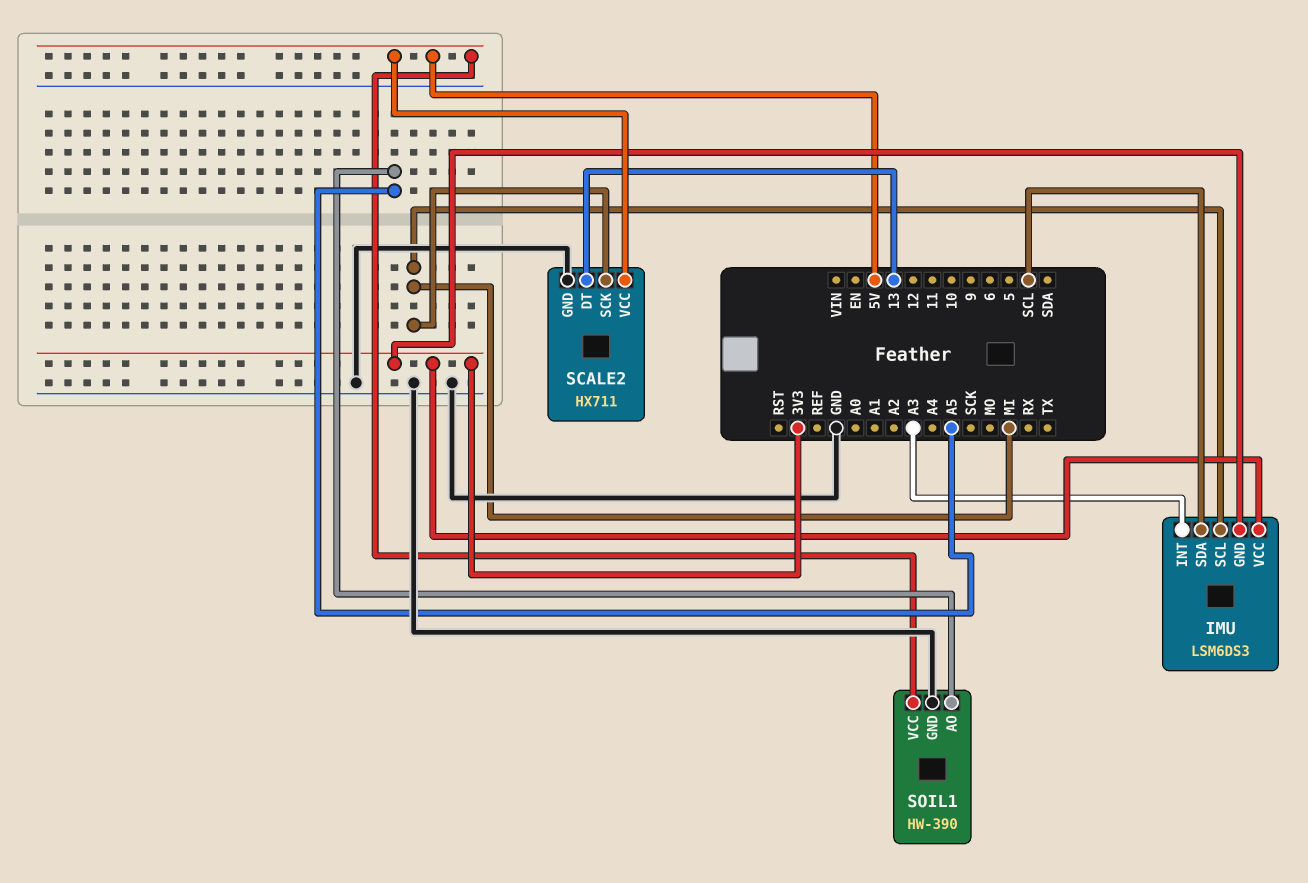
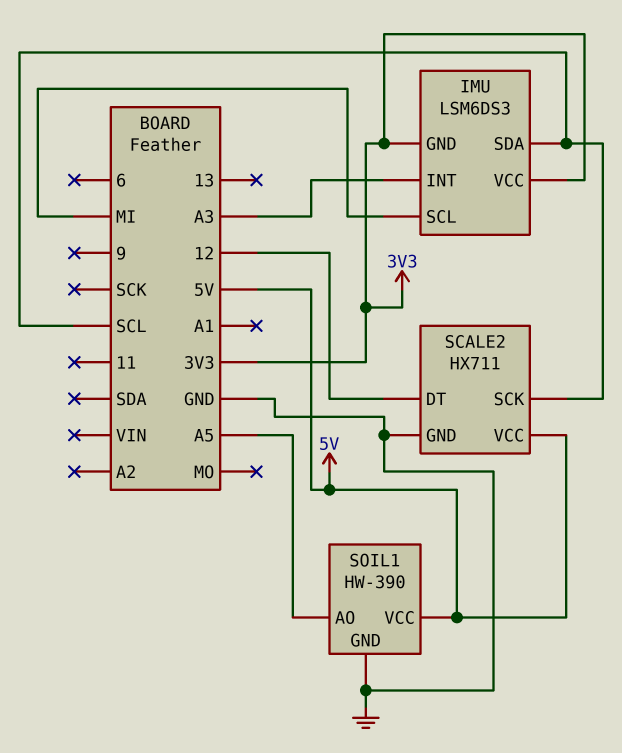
SCALE2 pin DT: 13 -> 12
SCALE2 pin SCK: MI -> SCL

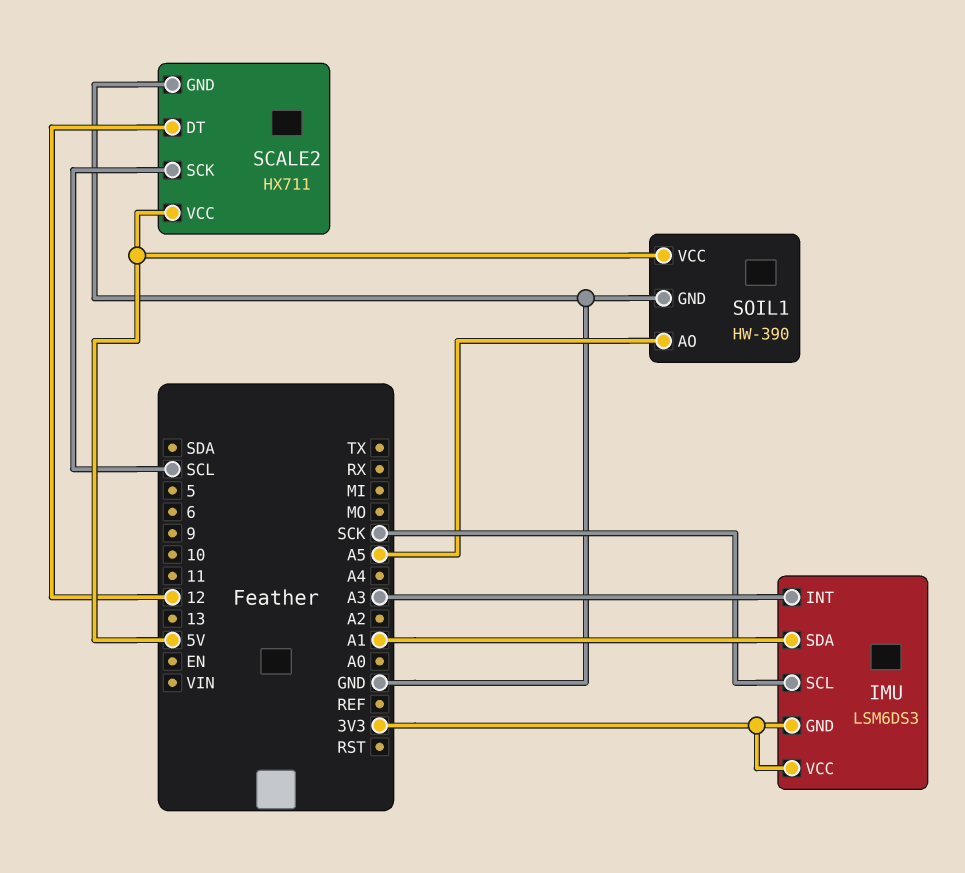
IMU pin SCL: MI -> SCK
IMU pin SDA: SCL -> A1

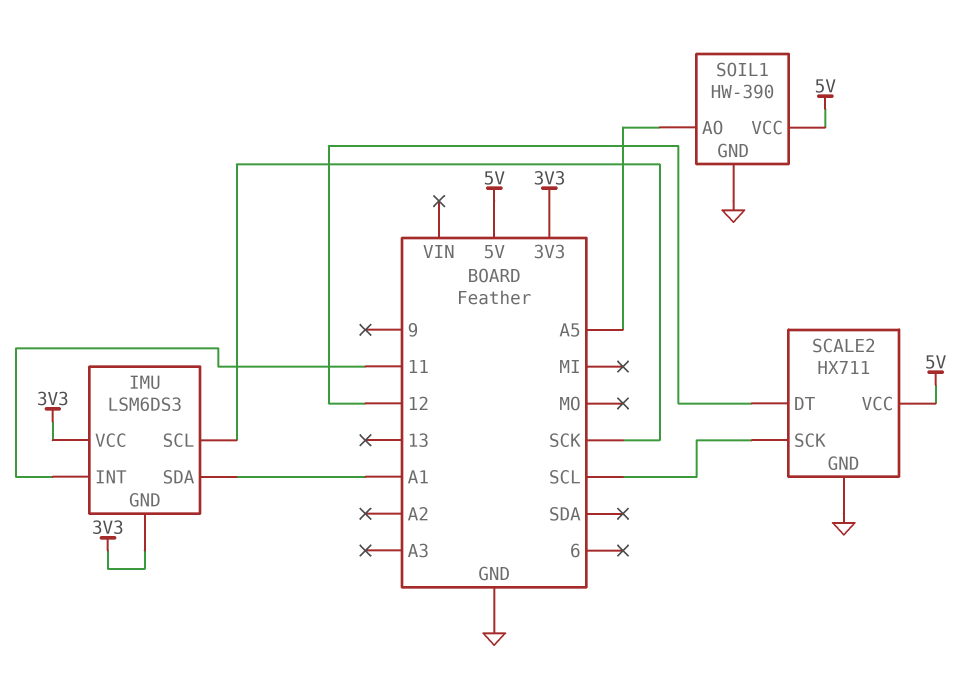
IMU pin INT: A3 -> 11

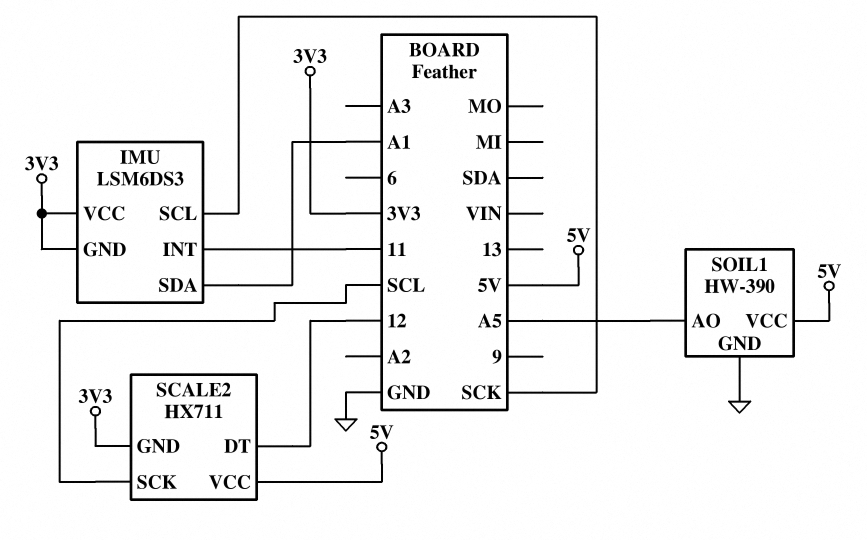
SCALE2 pin GND: GND -> 3V3

